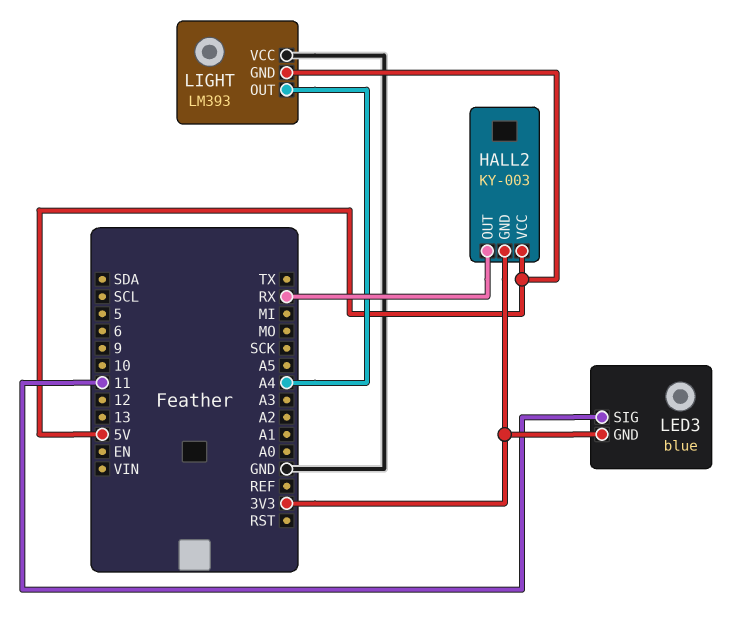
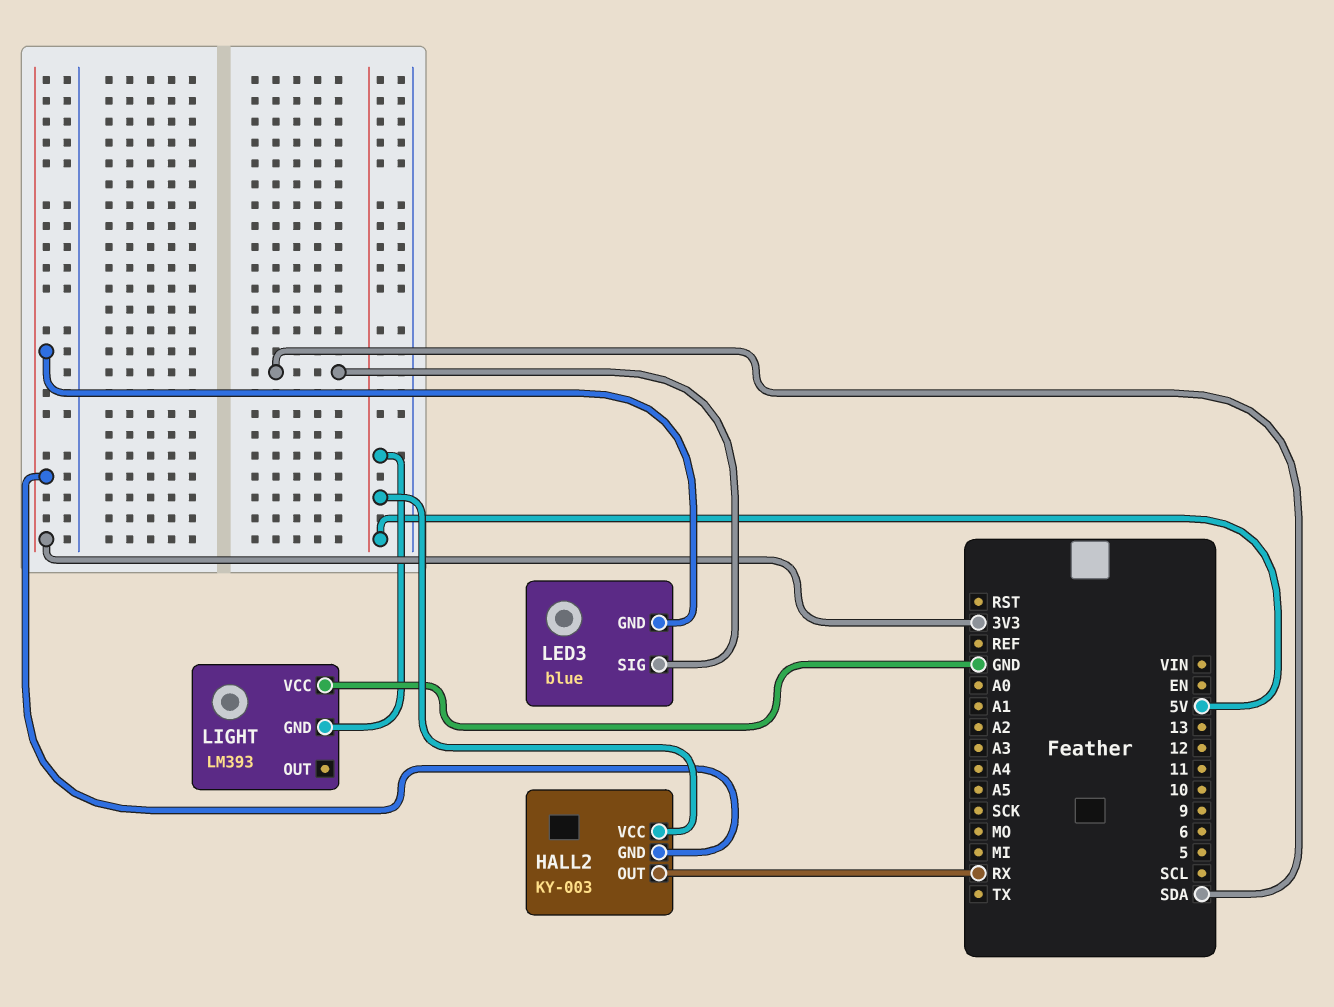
LED3 pin SIG: 11 -> SDA
LIGHT pin OUT: A4 -> none

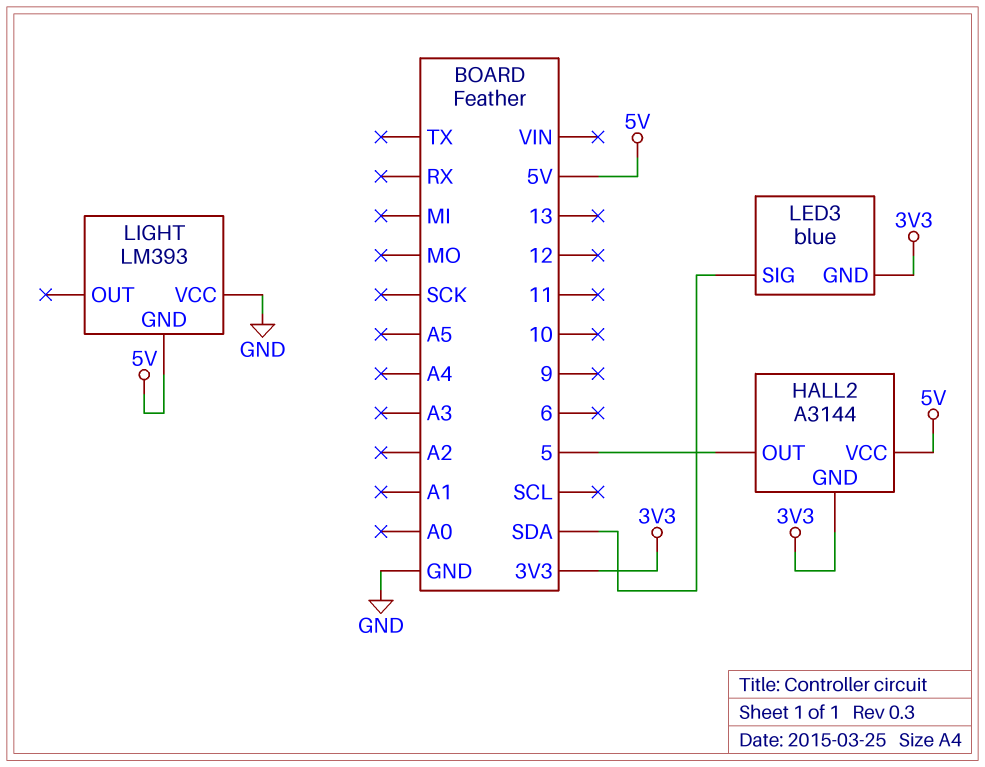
HALL2: KY-003 -> A3144
HALL2 pin OUT: RX -> 5

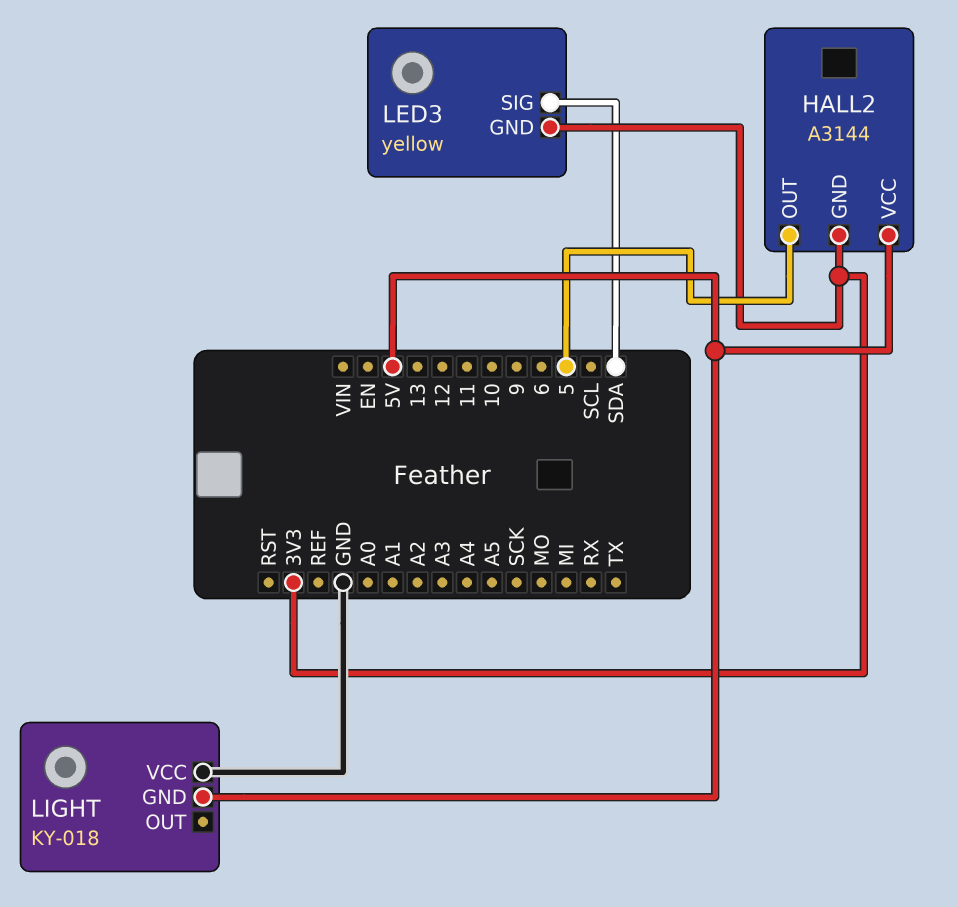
LED3: blue -> yellow
LIGHT: LM393 -> KY-018

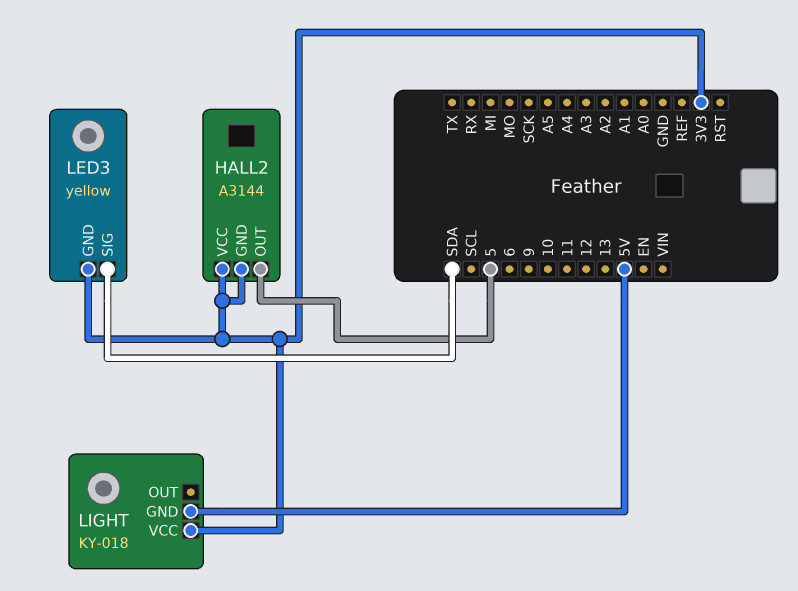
HALL2 pin VCC: 5V -> 3V3
LIGHT pin VCC: GND -> 3V3

